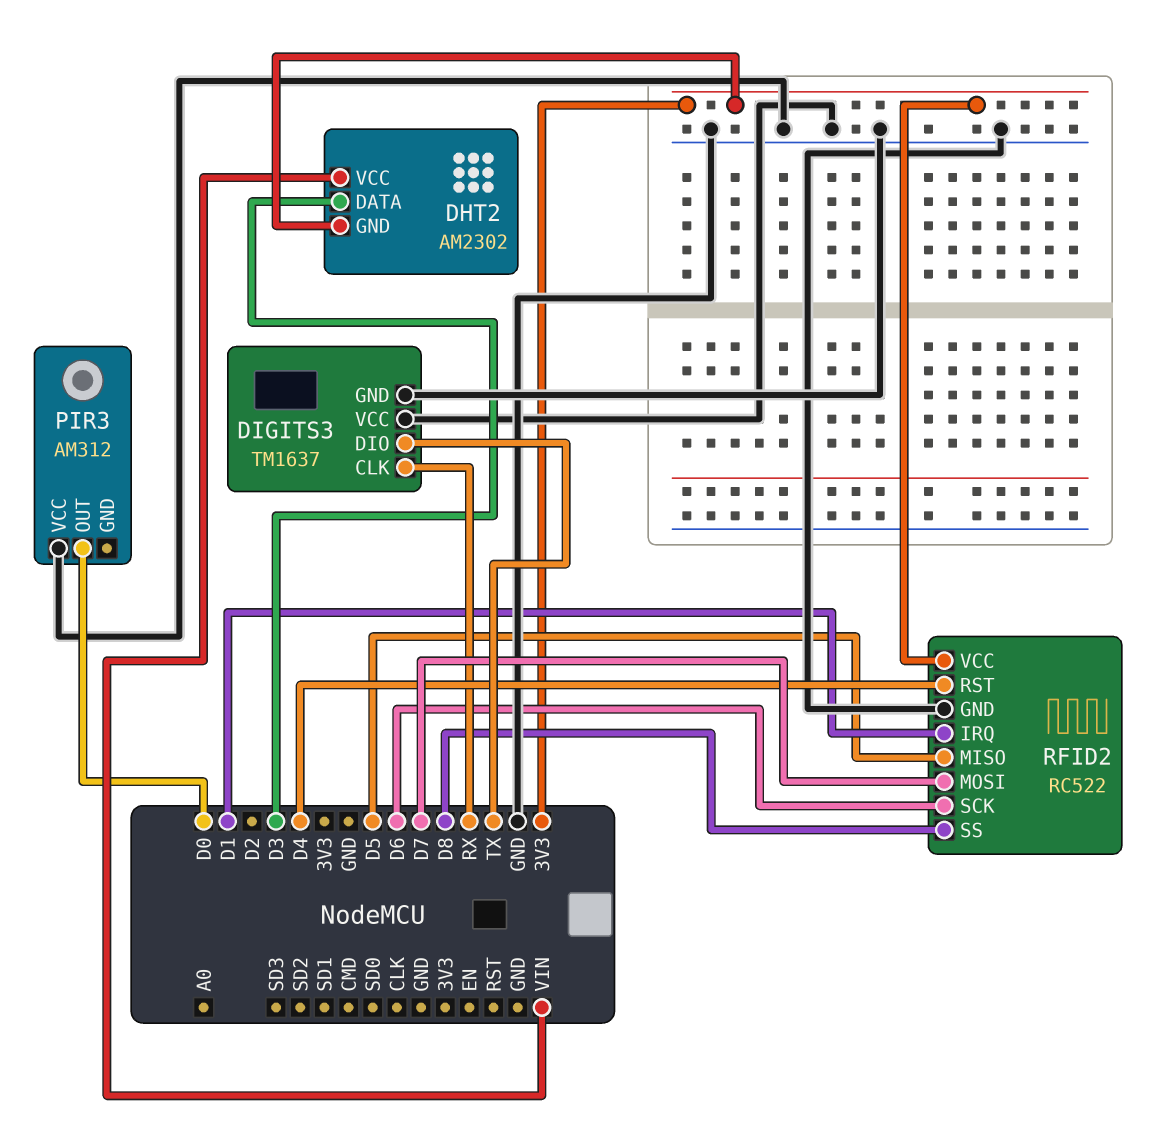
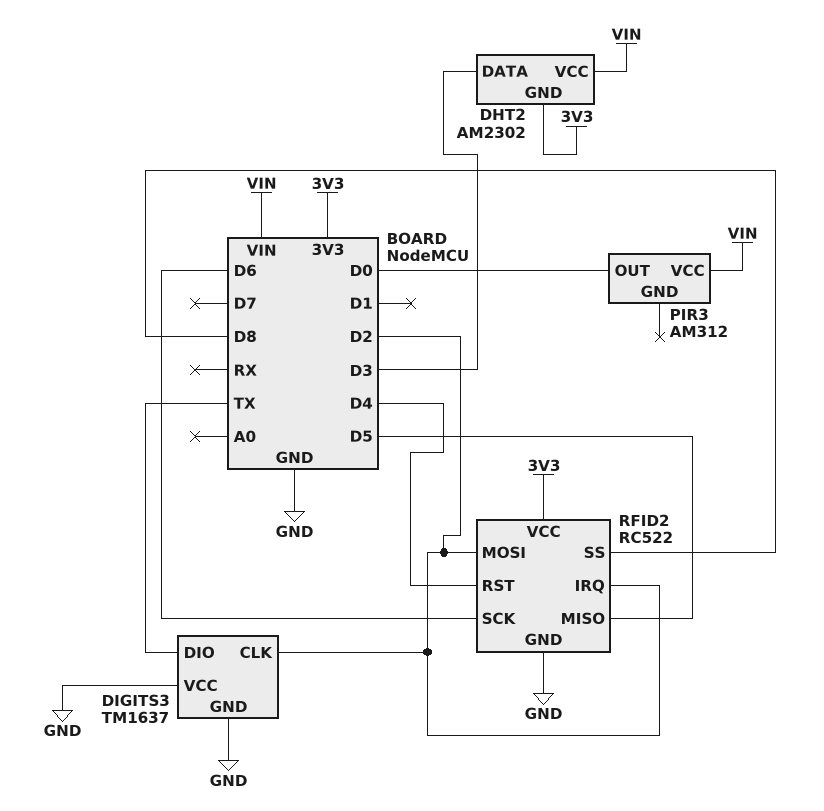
DIGITS3 pin CLK: RX -> D2
PIR3 pin VCC: GND -> VIN
RFID2 pin IRQ: D1 -> D2
RFID2 pin MOSI: D7 -> D2

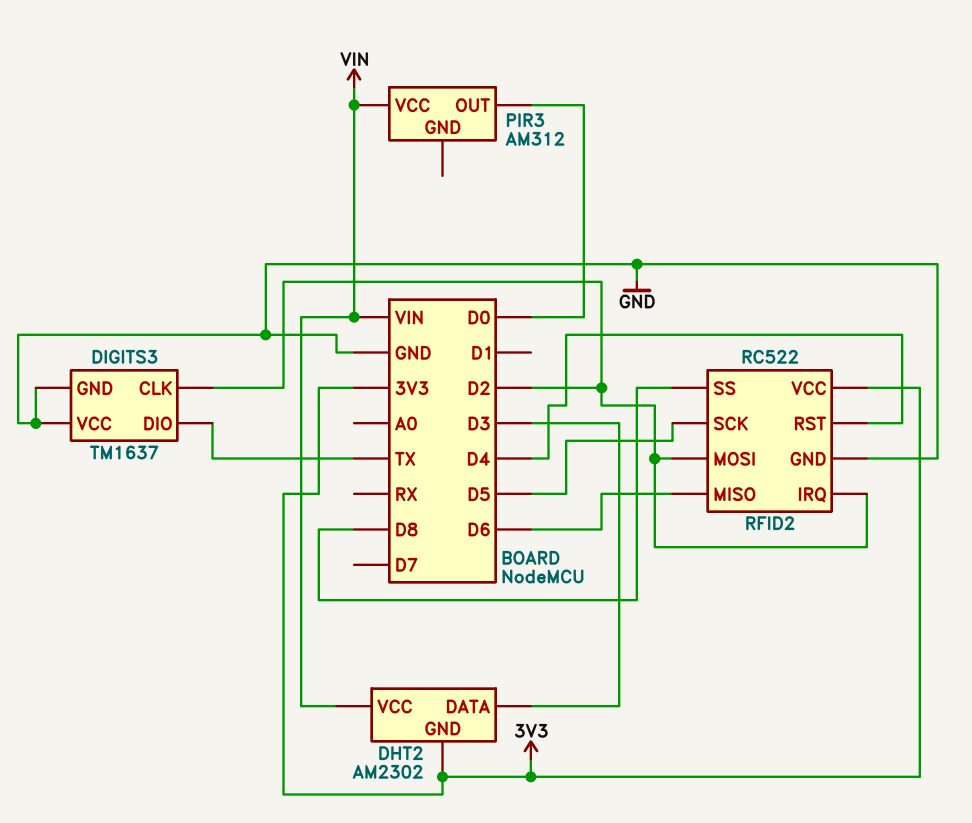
RFID2 pin MISO: D5 -> D6
RFID2 pin SCK: D6 -> D5

